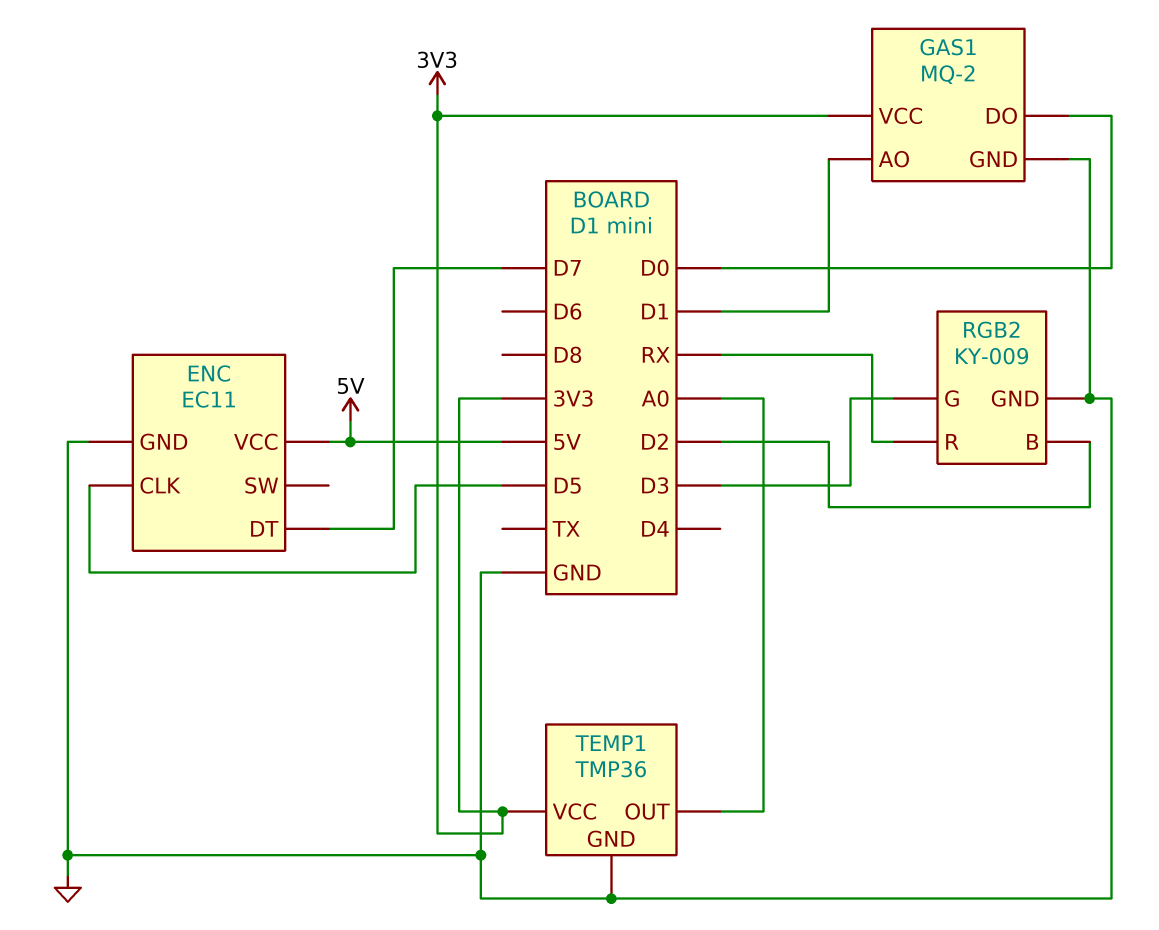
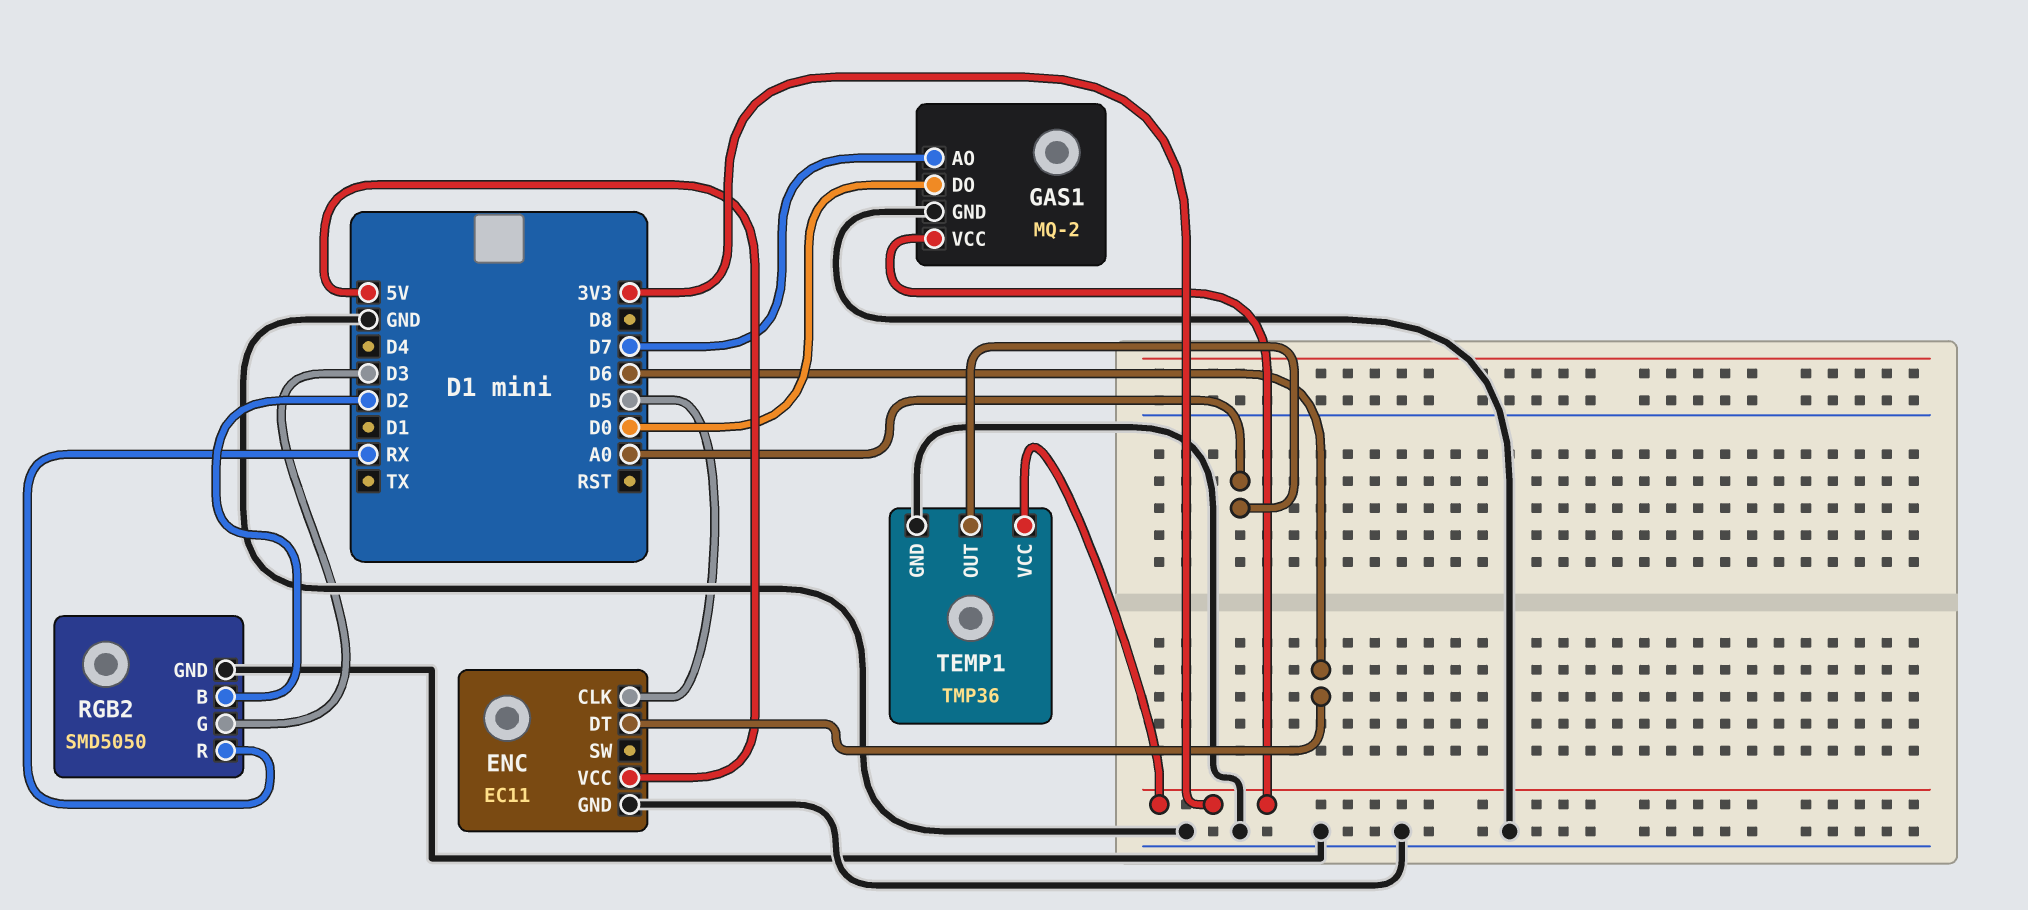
ENC pin DT: D7 -> D6
GAS1 pin AO: D1 -> D7
RGB2: KY-009 -> SMD5050

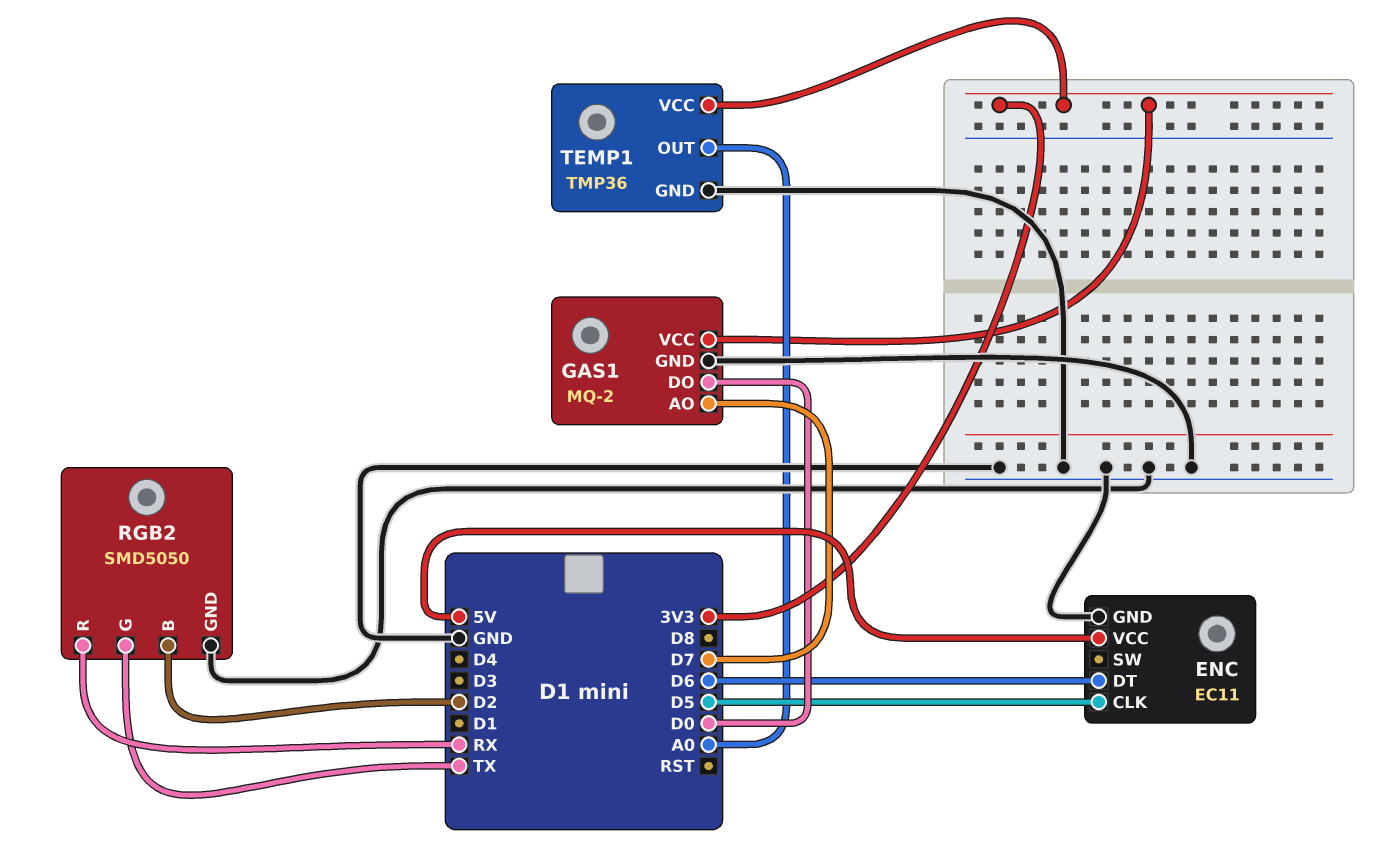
RGB2 pin G: D3 -> TX

